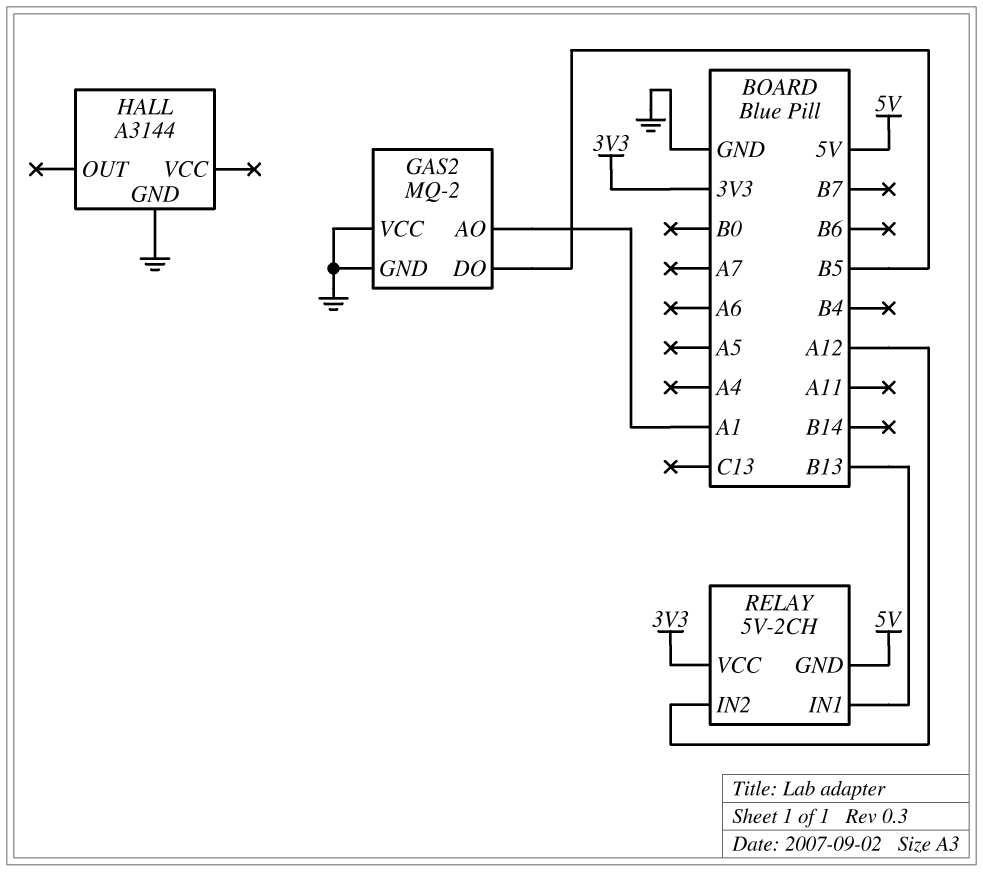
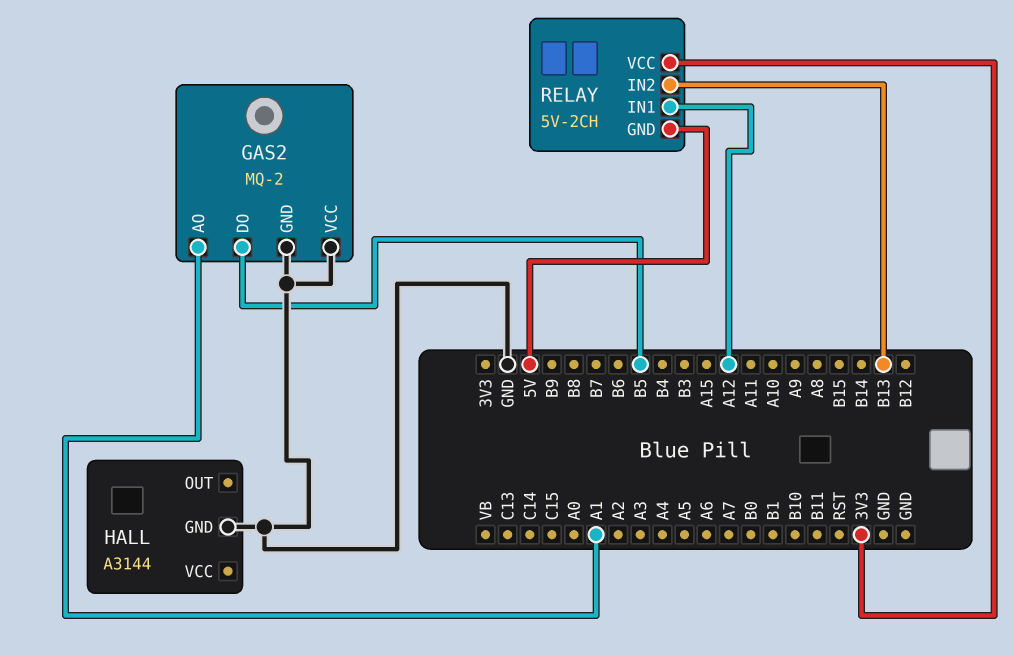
RELAY pin IN1: B13 -> A12
RELAY pin IN2: A12 -> B13

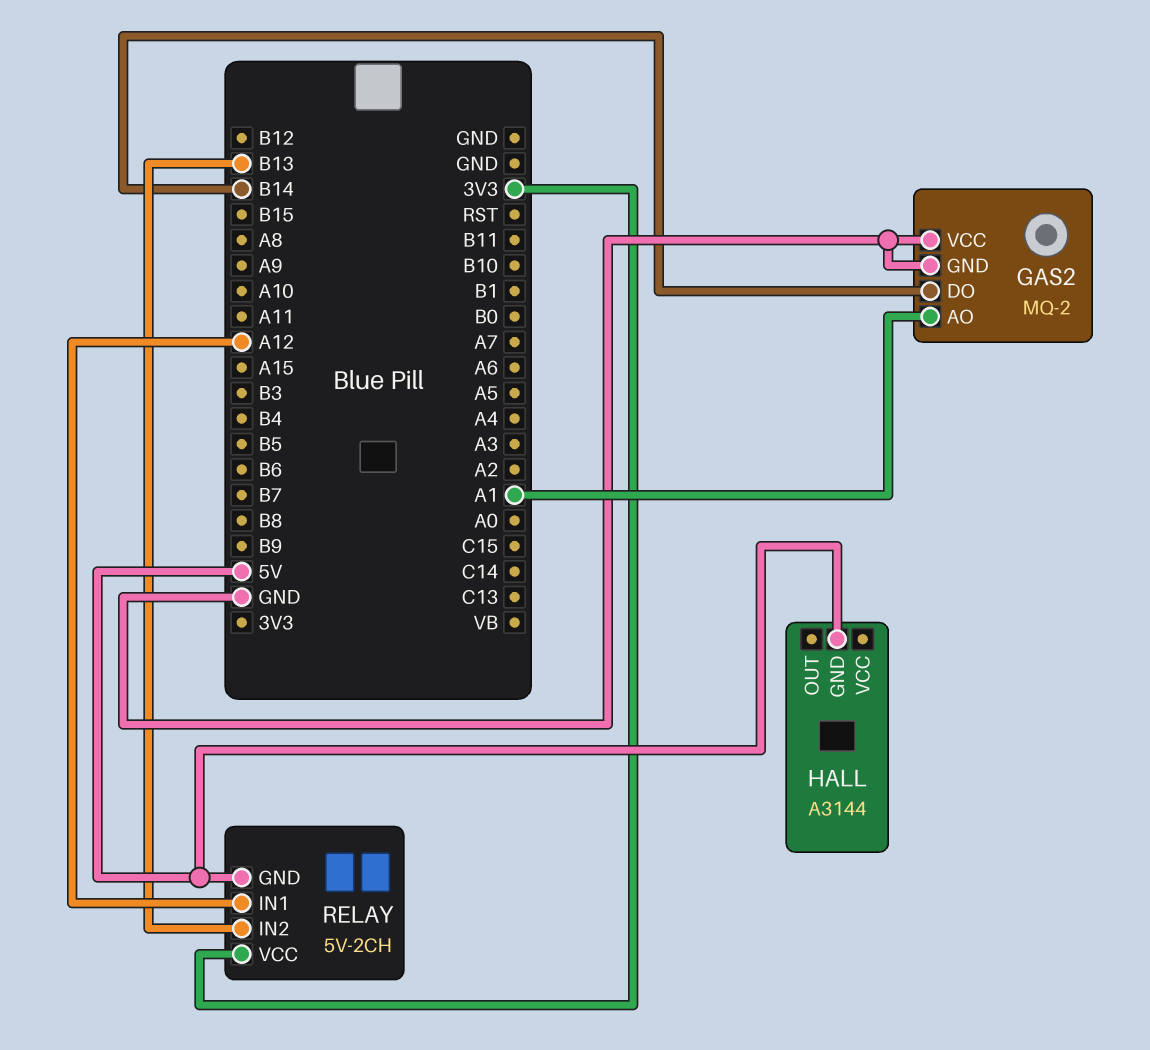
GAS2 pin DO: B5 -> B14
HALL pin GND: GND -> 5V

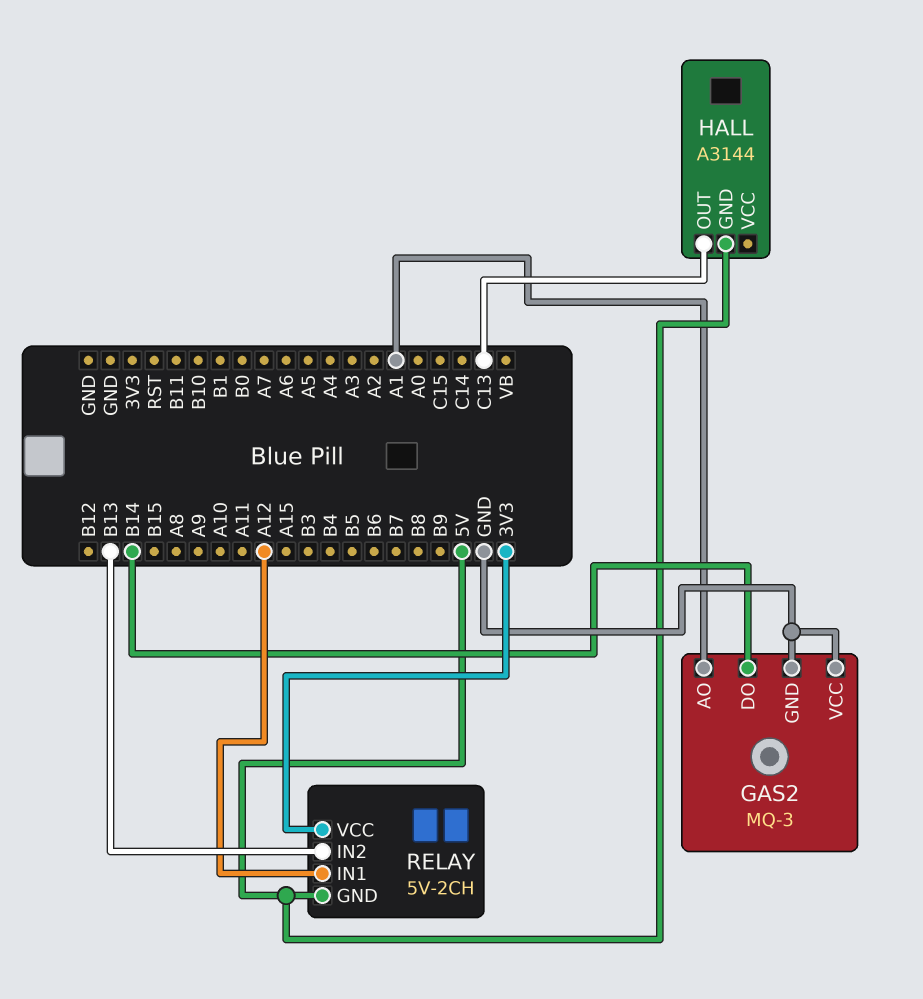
GAS2: MQ-2 -> MQ-3
HALL pin OUT: none -> C13

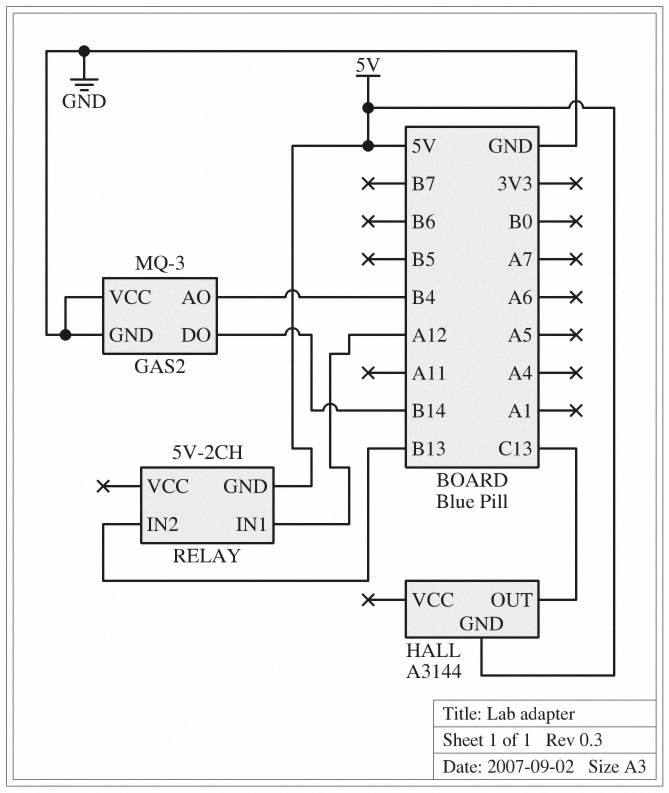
GAS2 pin AO: A1 -> B4
RELAY pin VCC: 3V3 -> none

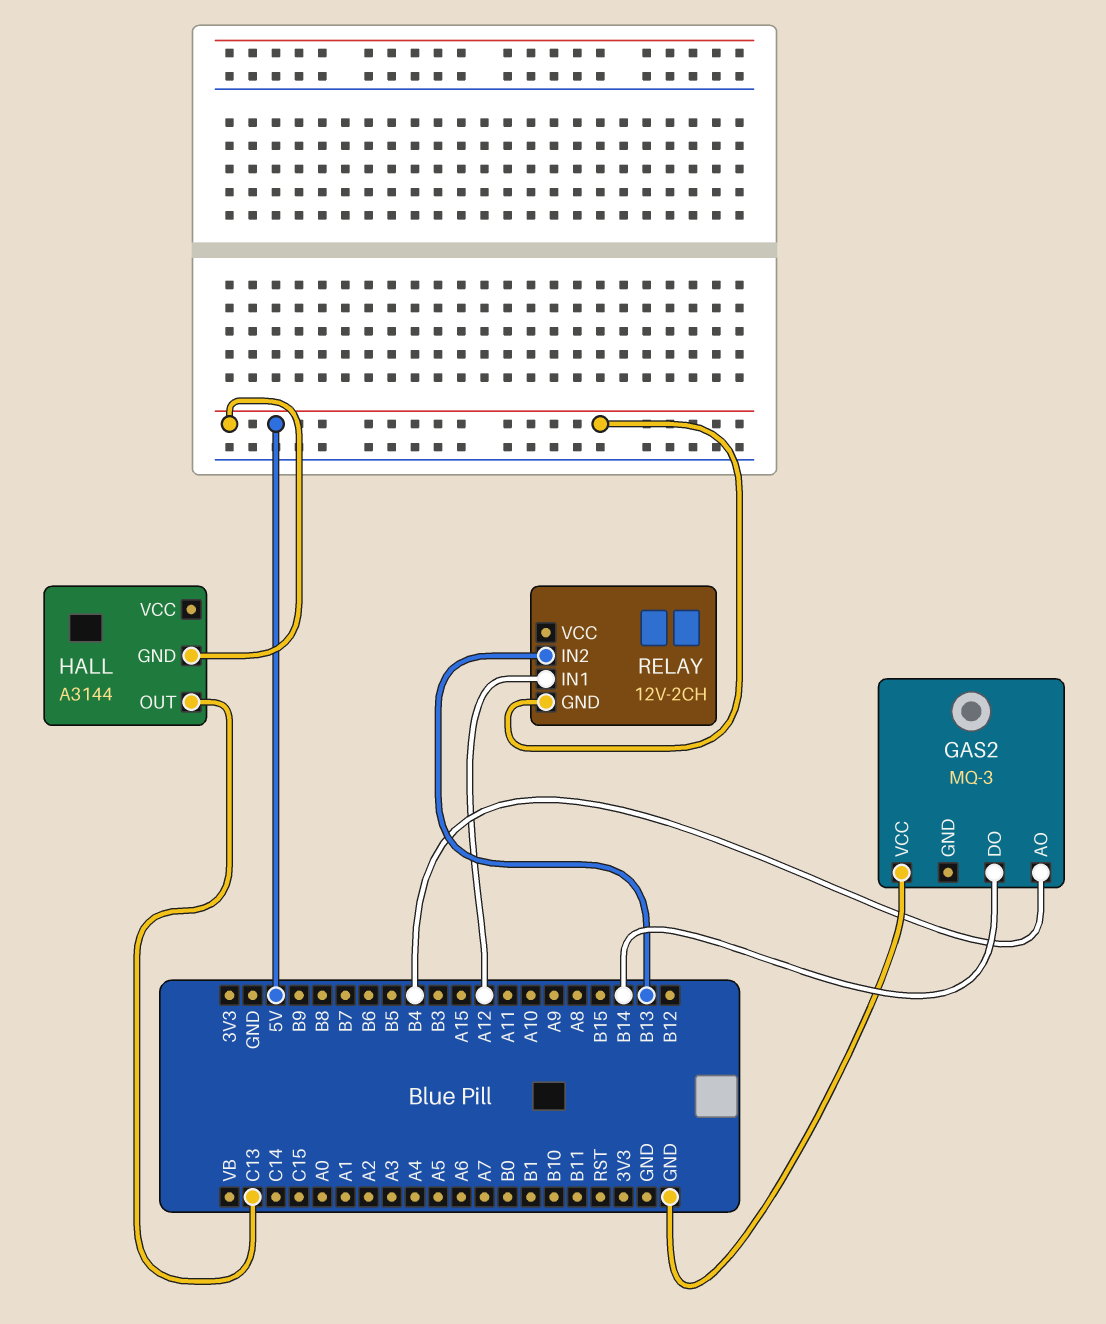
GAS2 pin GND: GND -> none
RELAY: 5V-2CH -> 12V-2CH

